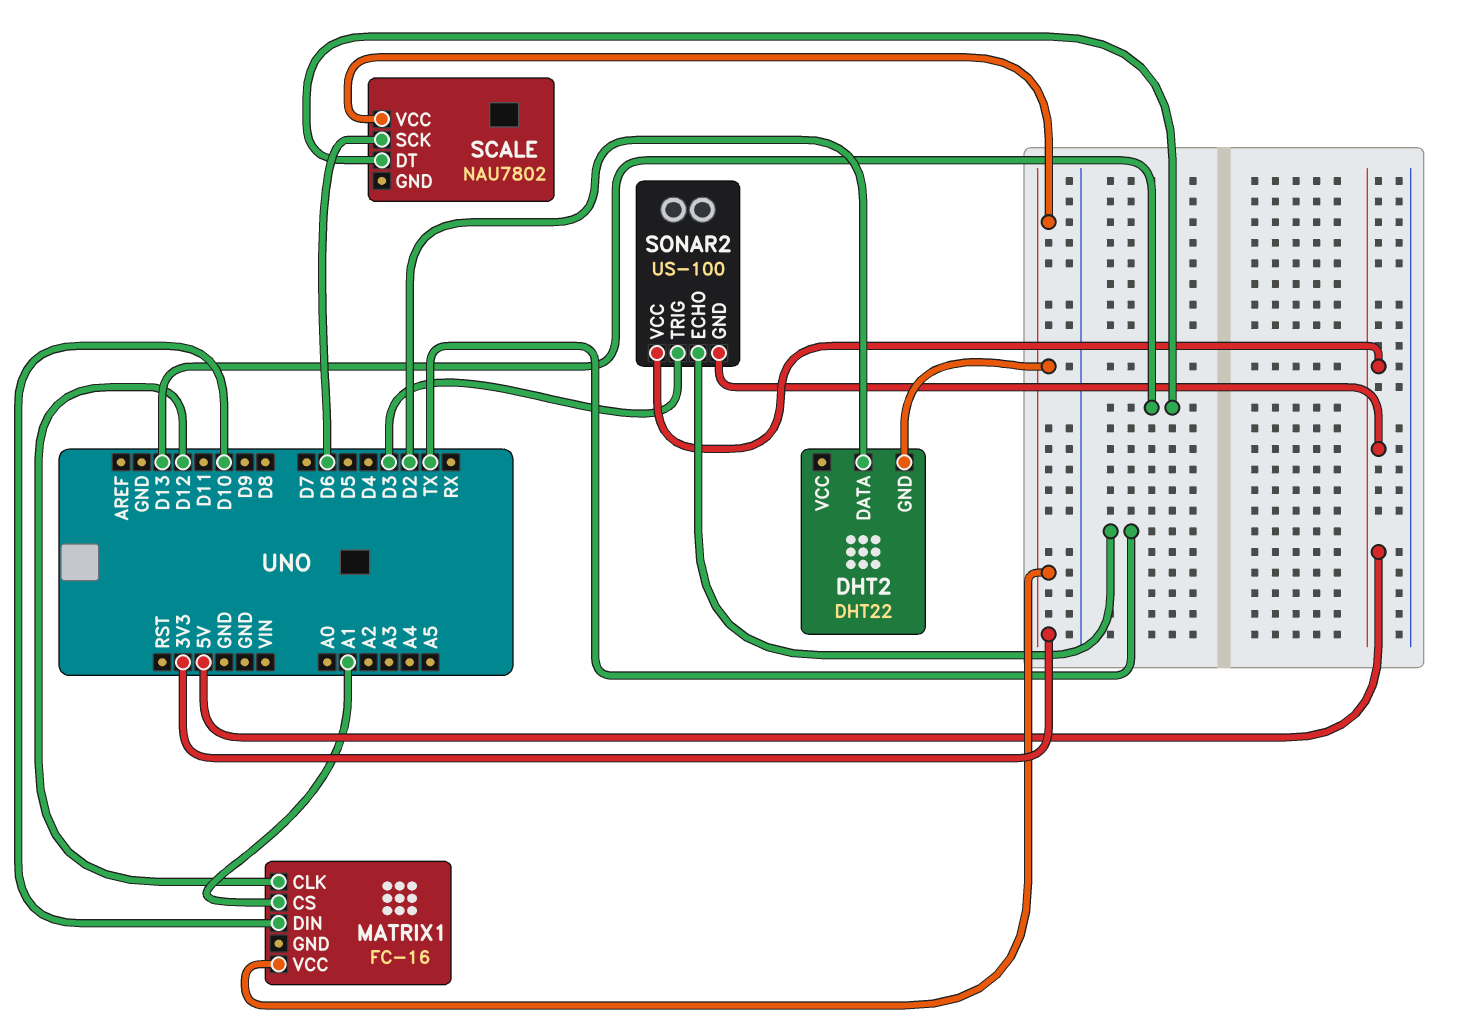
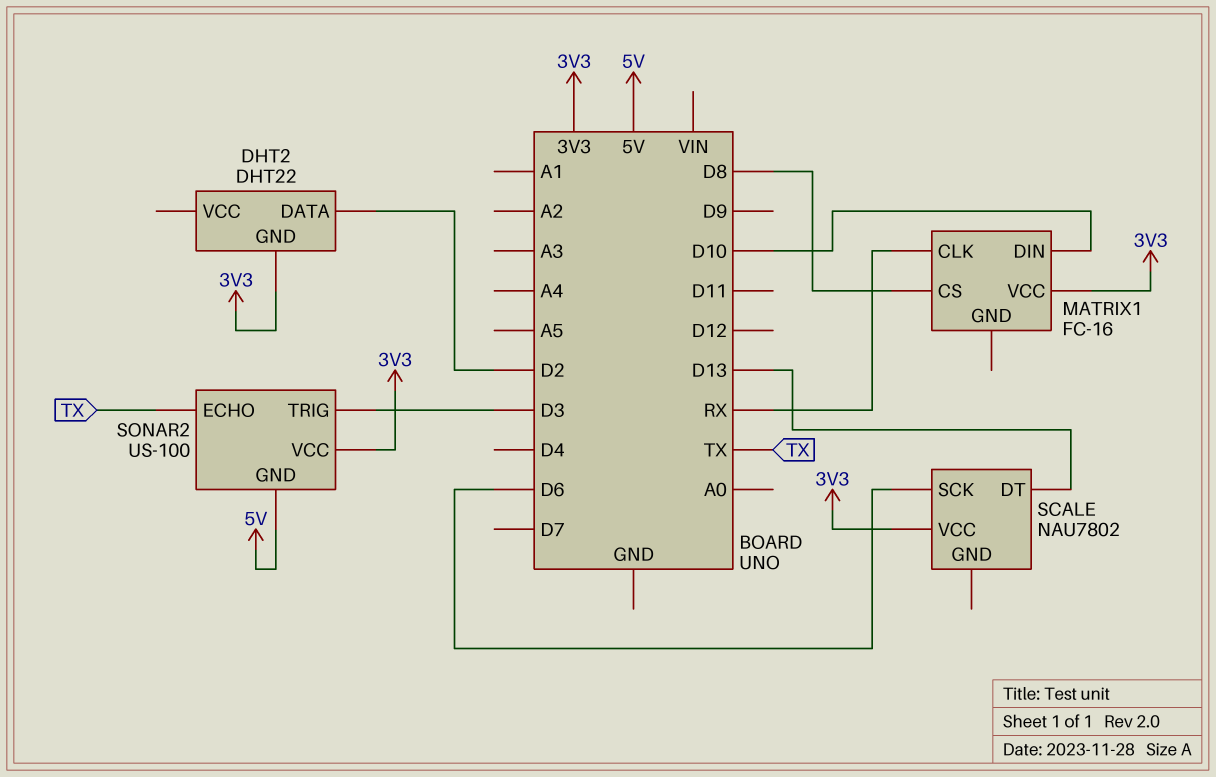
MATRIX1 pin CLK: D12 -> RX
MATRIX1 pin CS: A1 -> D8
SONAR2 pin VCC: 5V -> 3V3

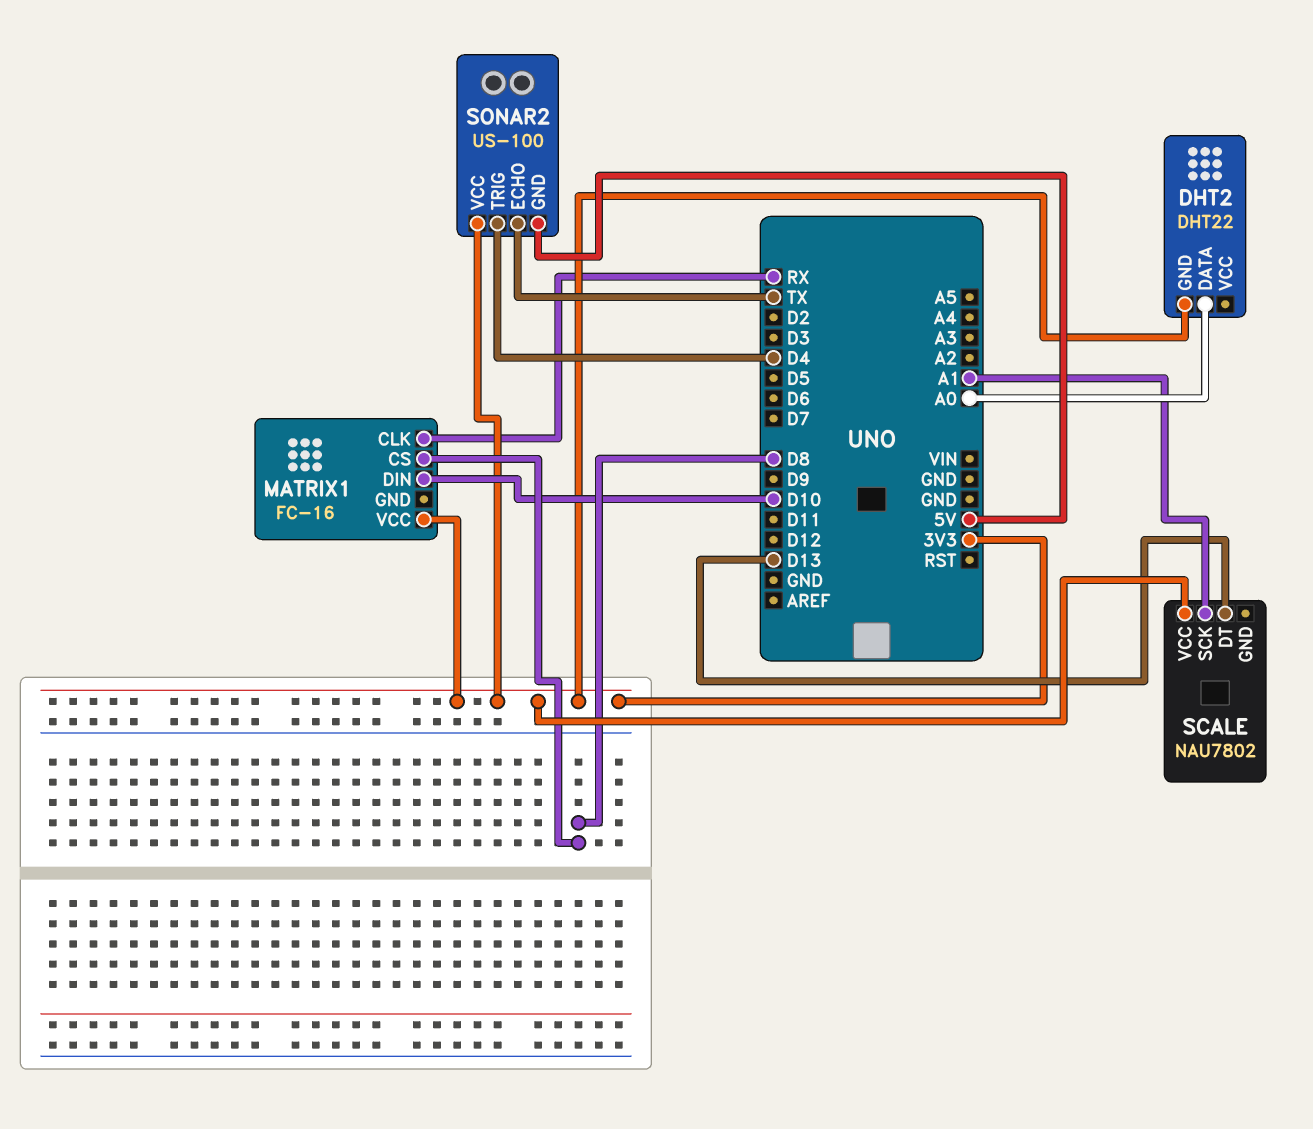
DHT2 pin DATA: D2 -> A0
SCALE pin SCK: D6 -> A1
SONAR2 pin TRIG: D3 -> D4

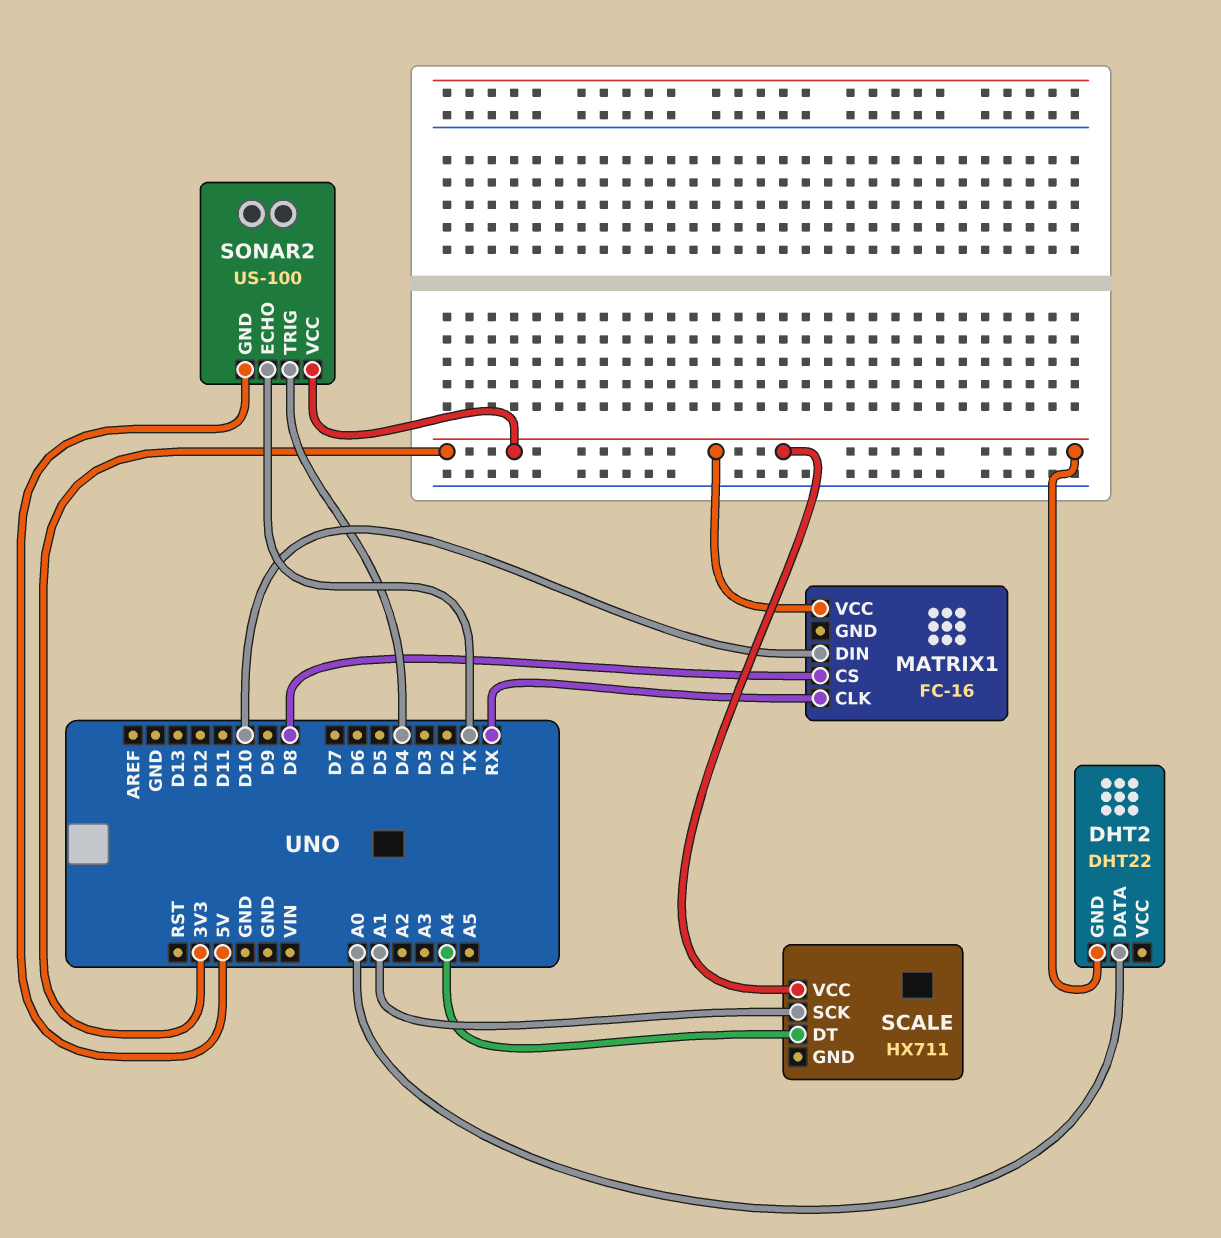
SCALE: NAU7802 -> HX711
SCALE pin DT: D13 -> A4

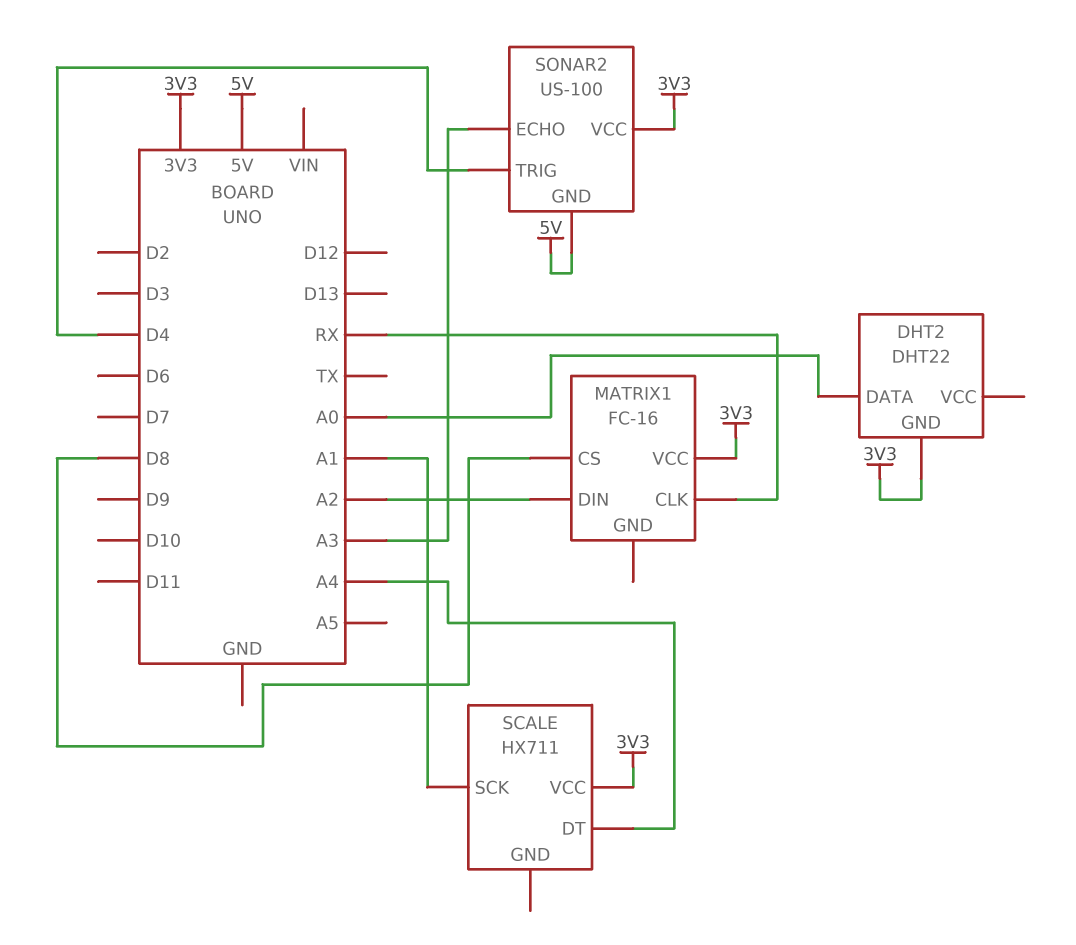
MATRIX1 pin DIN: D10 -> A2
SONAR2 pin ECHO: TX -> A3

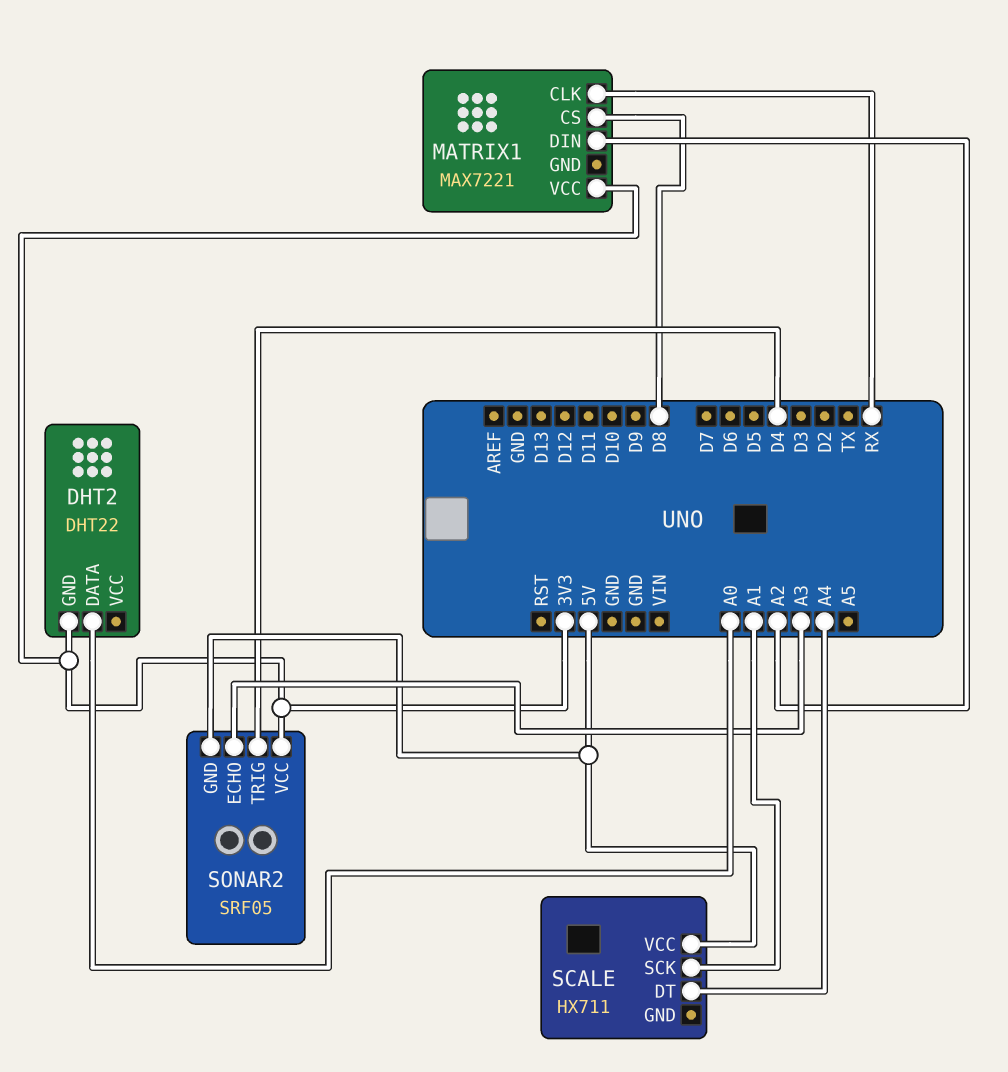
MATRIX1: FC-16 -> MAX7221
SCALE pin VCC: 3V3 -> 5V
SONAR2: US-100 -> SRF05

